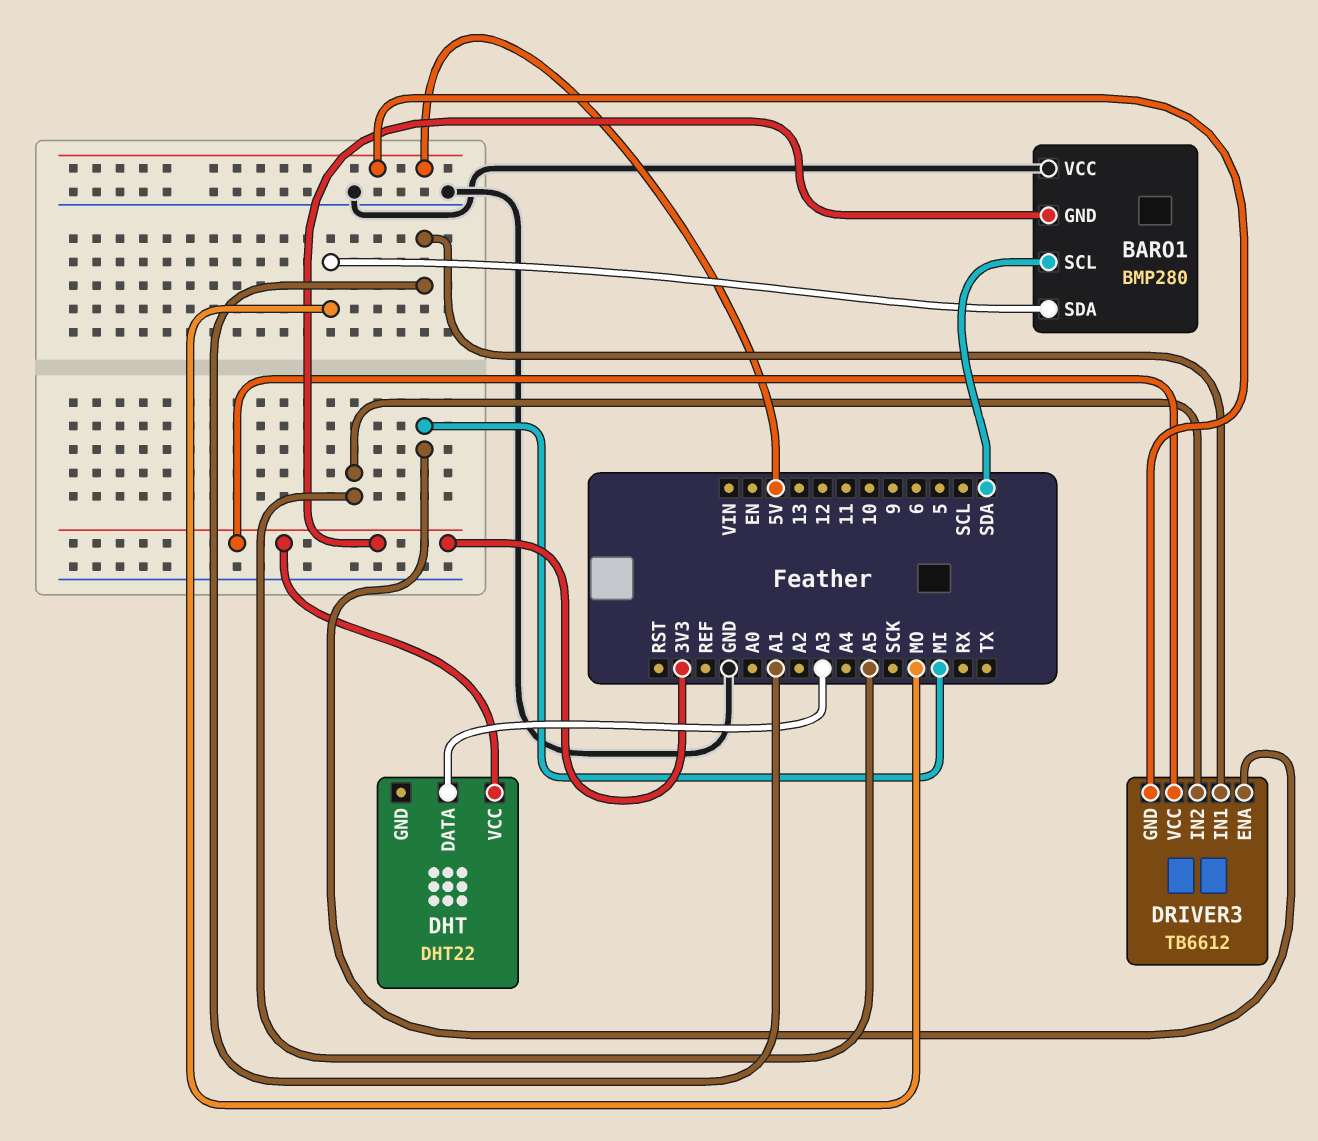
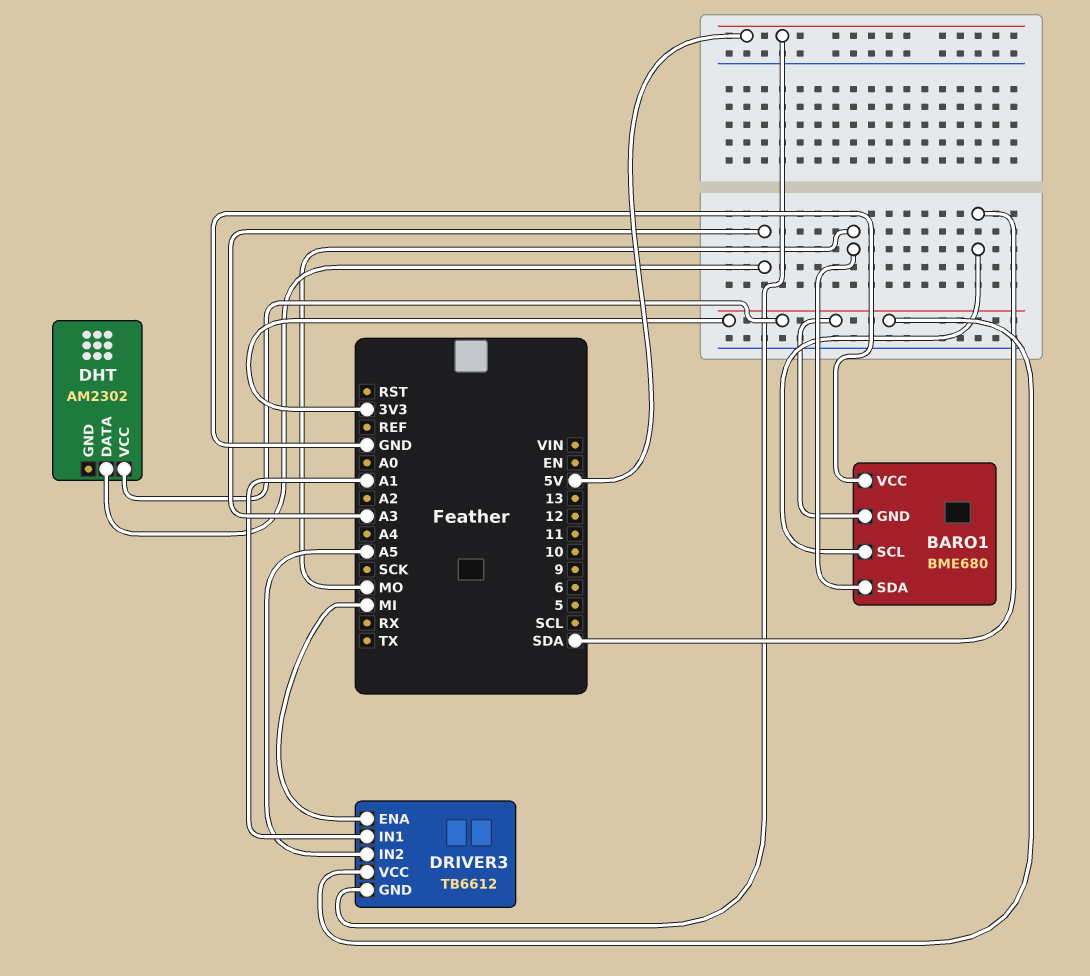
BARO1: BMP280 -> BME680
DHT: DHT22 -> AM2302

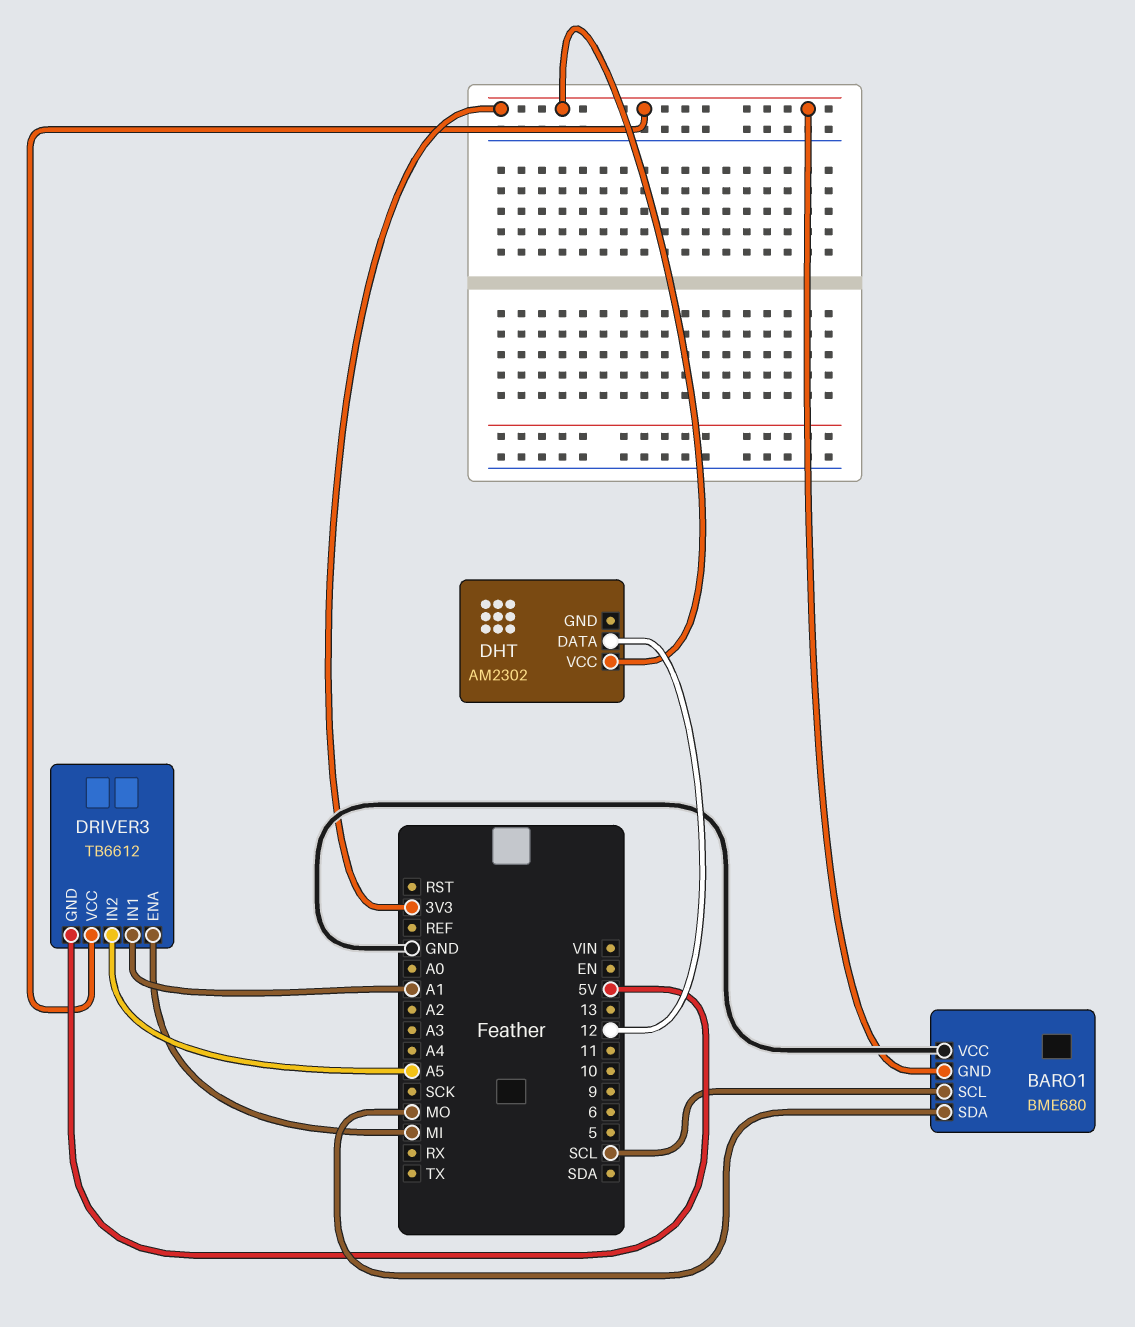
BARO1 pin SCL: SDA -> SCL
DHT pin DATA: A3 -> 12

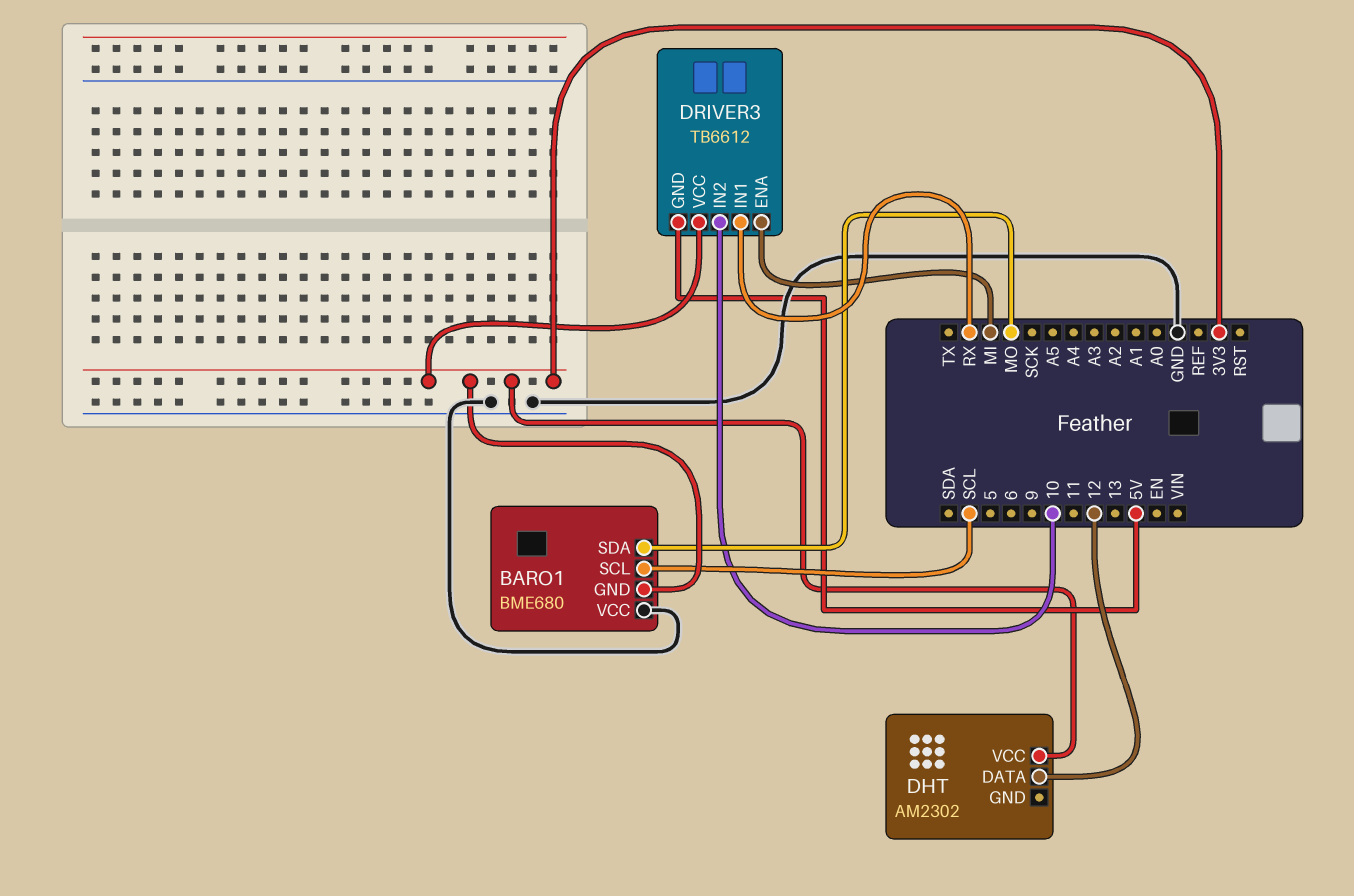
DRIVER3 pin IN1: A1 -> RX
DRIVER3 pin IN2: A5 -> 10

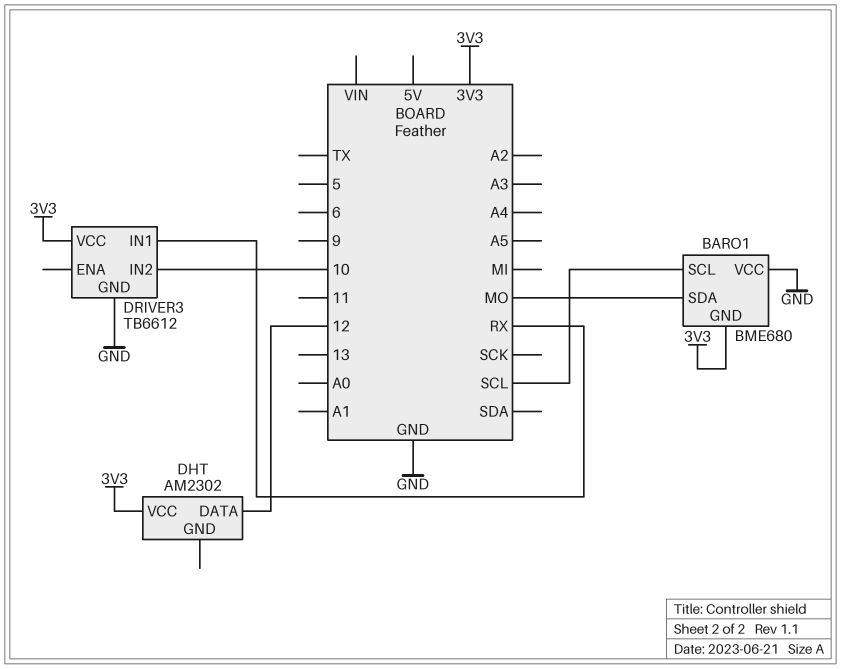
DRIVER3 pin ENA: MI -> none
DRIVER3 pin GND: 5V -> GND

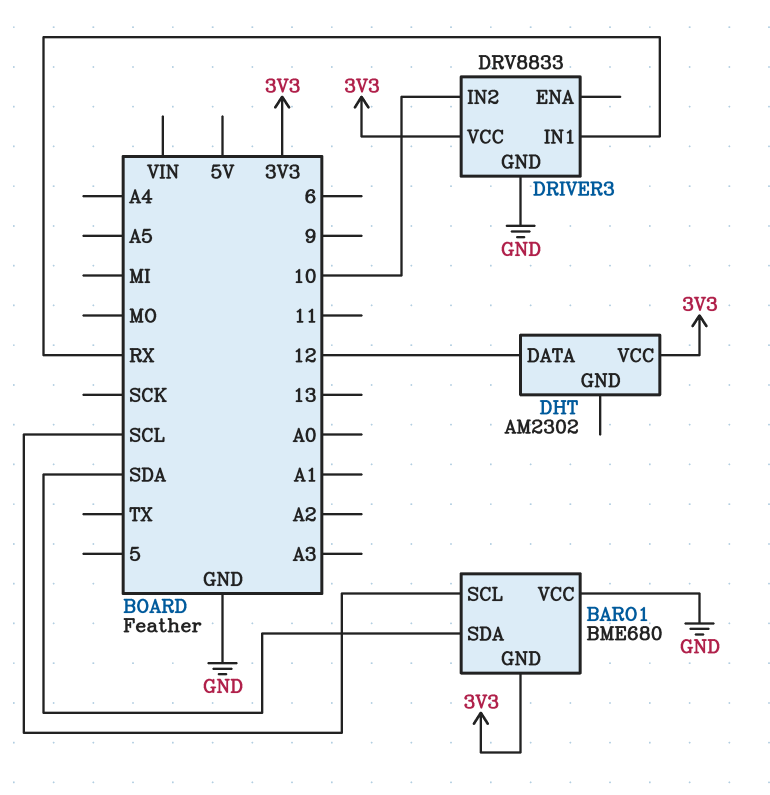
BARO1 pin SDA: MO -> SDA
DRIVER3: TB6612 -> DRV8833

